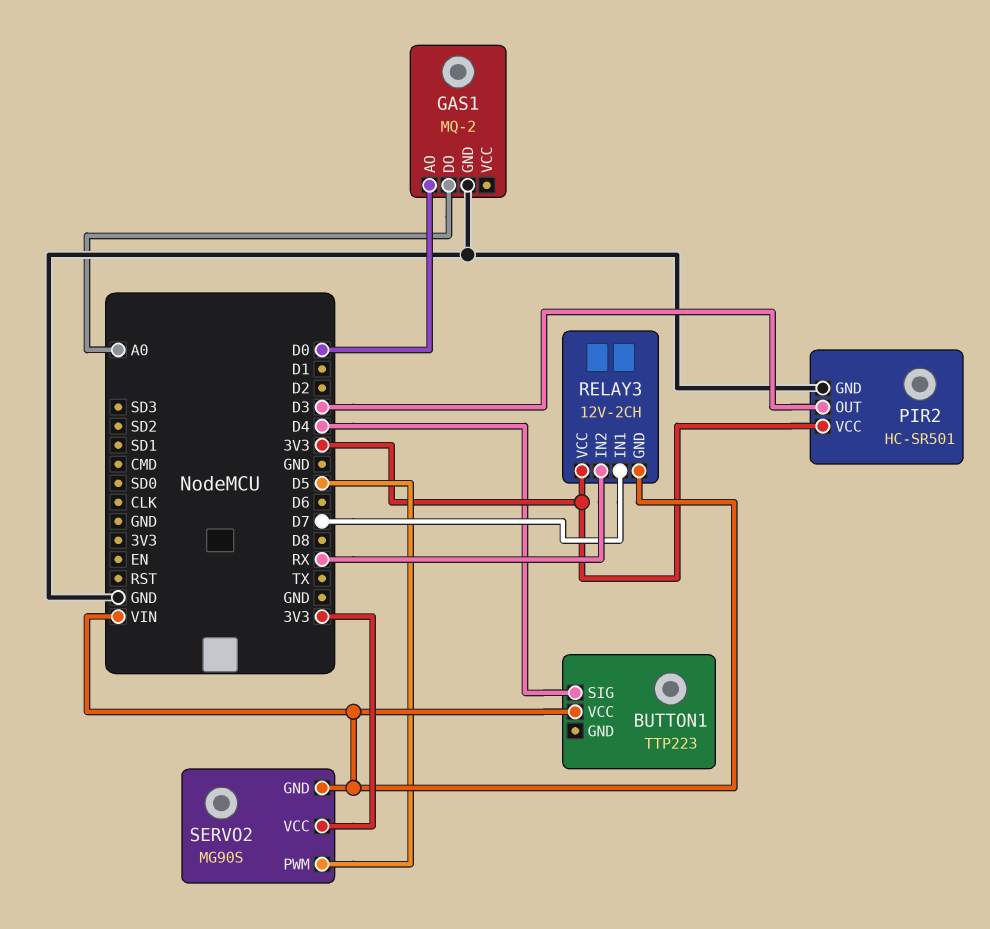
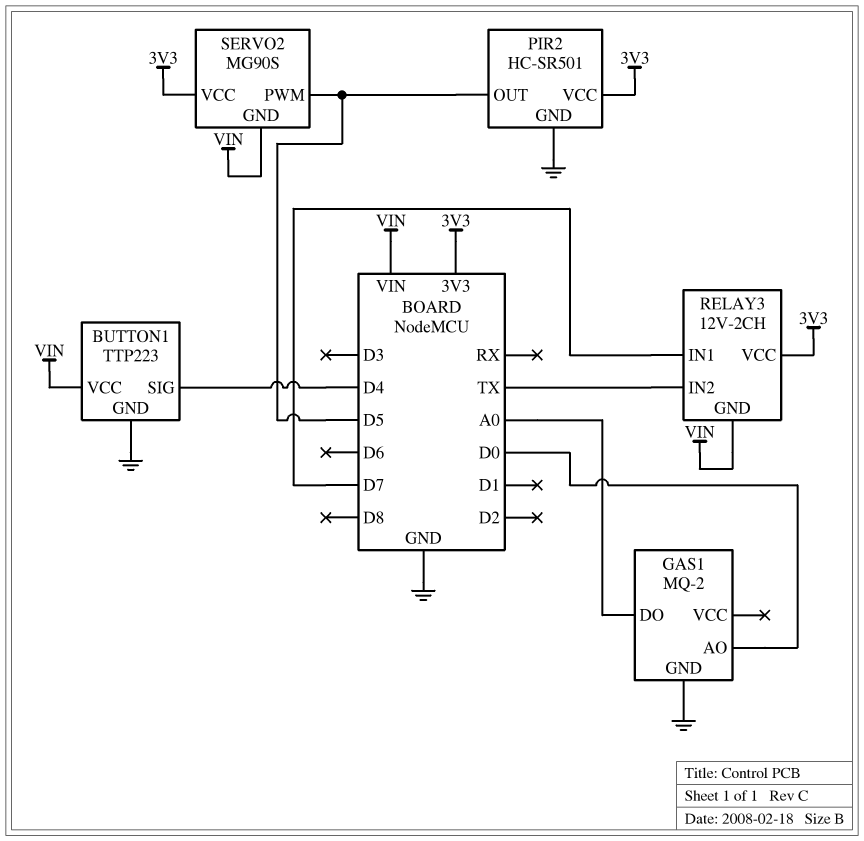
BUTTON1 pin GND: none -> GND
PIR2 pin OUT: D3 -> D5
RELAY3 pin IN2: RX -> TX

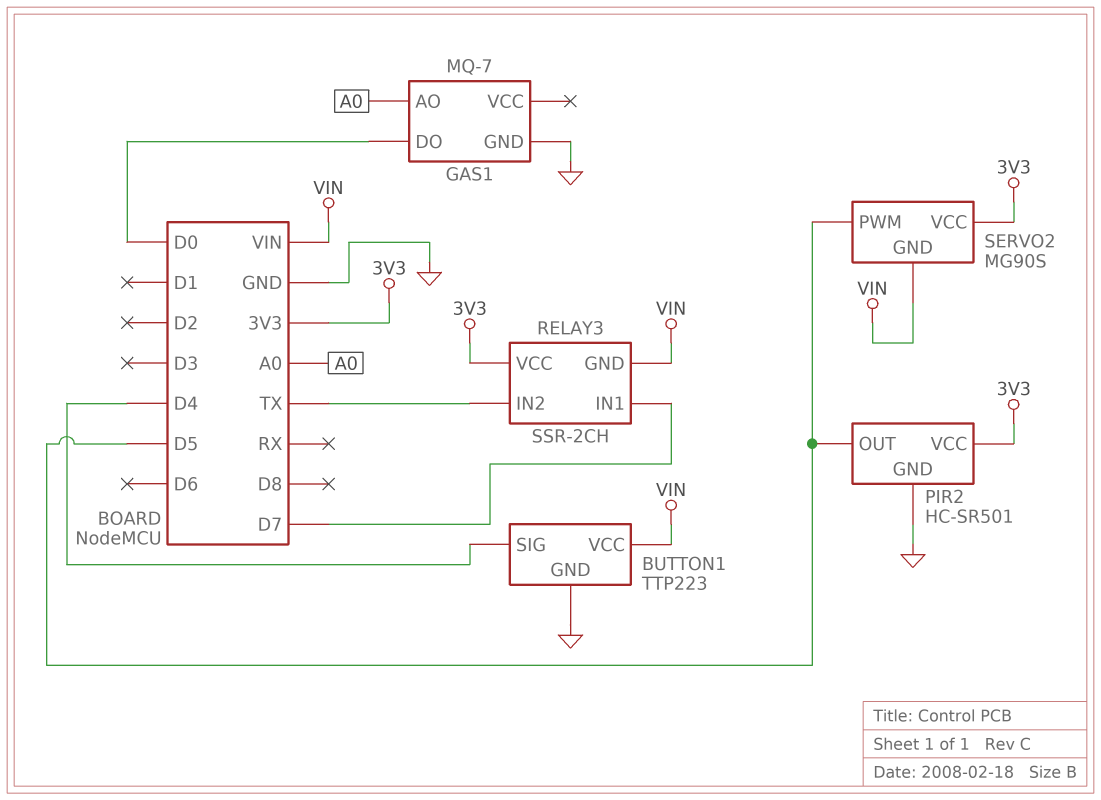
GAS1: MQ-2 -> MQ-7
GAS1 pin AO: D0 -> A0
GAS1 pin DO: A0 -> D0
RELAY3: 12V-2CH -> SSR-2CH

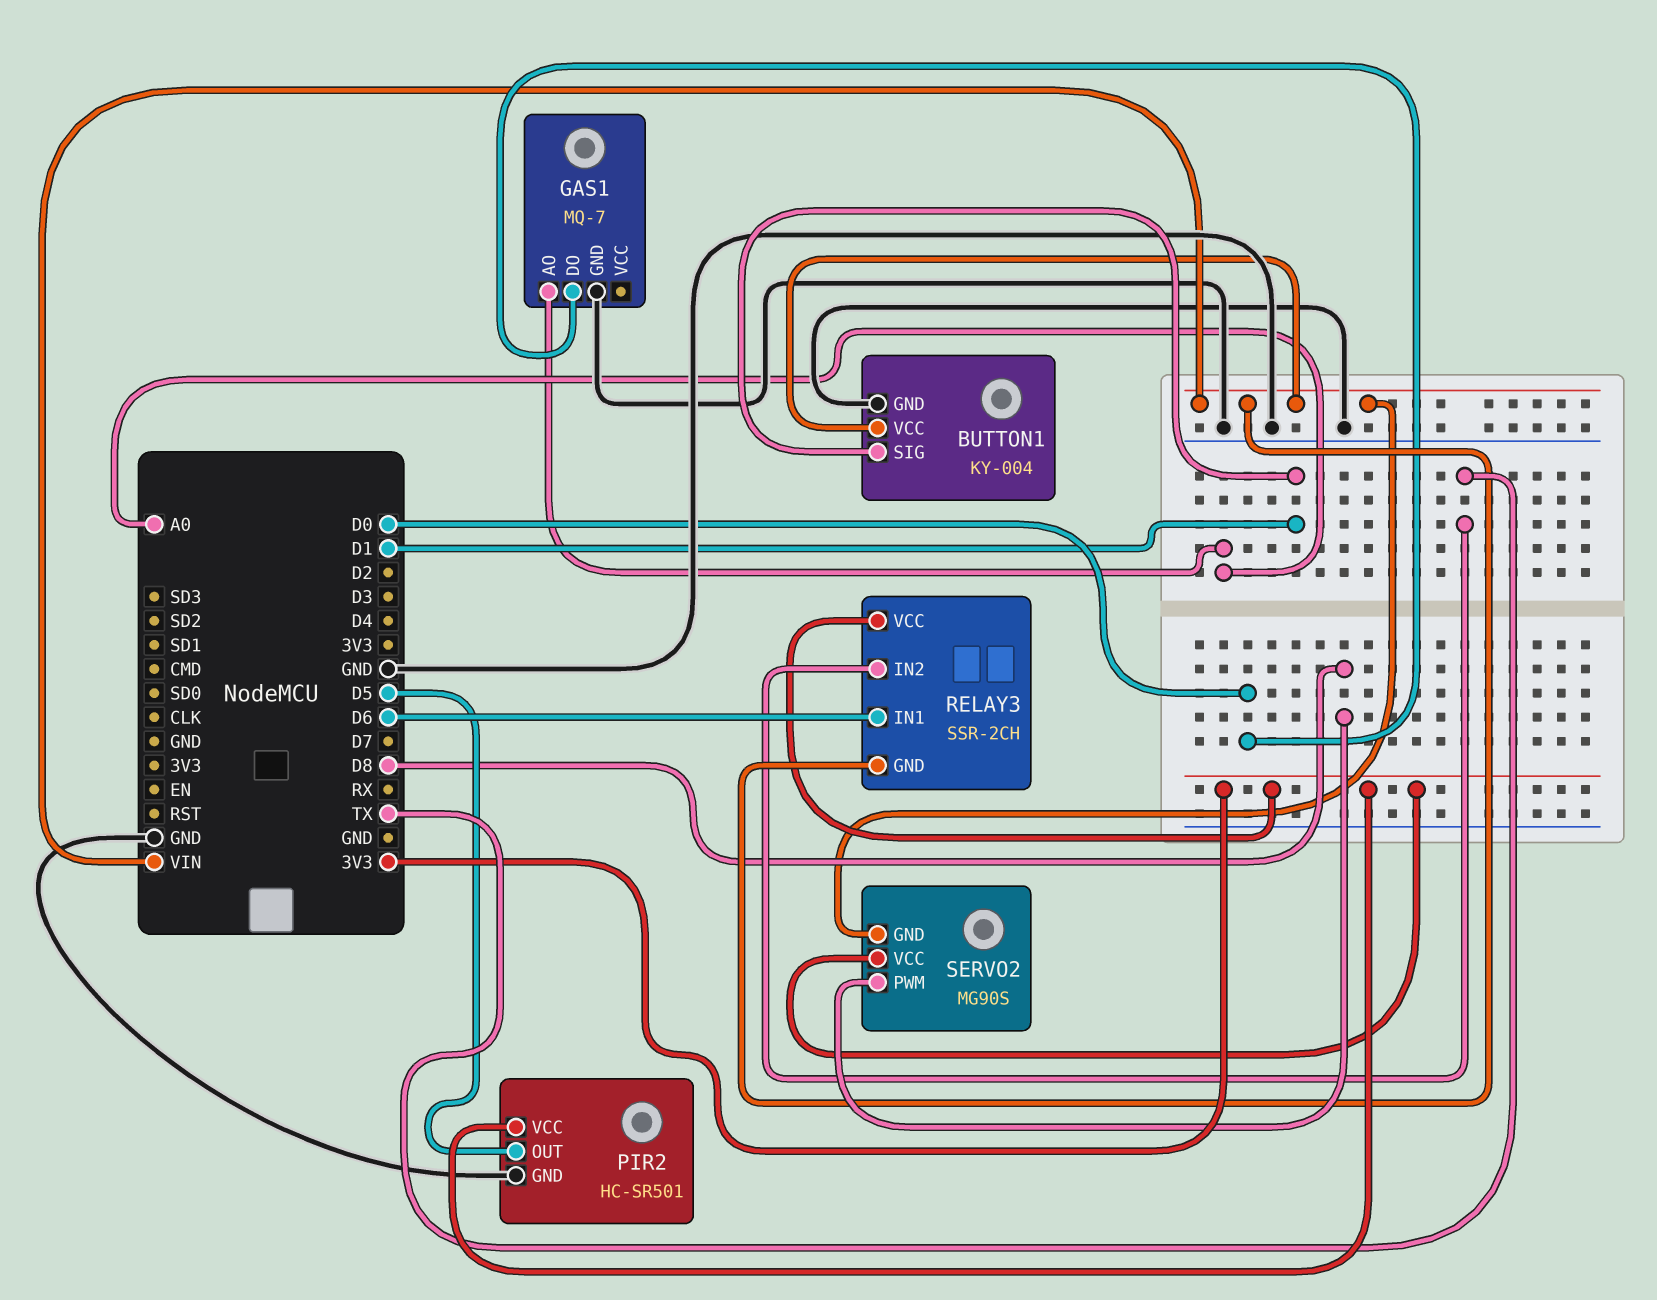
BUTTON1: TTP223 -> KY-004
BUTTON1 pin SIG: D4 -> D1
RELAY3 pin IN1: D7 -> D6
SERVO2 pin PWM: D5 -> D8

